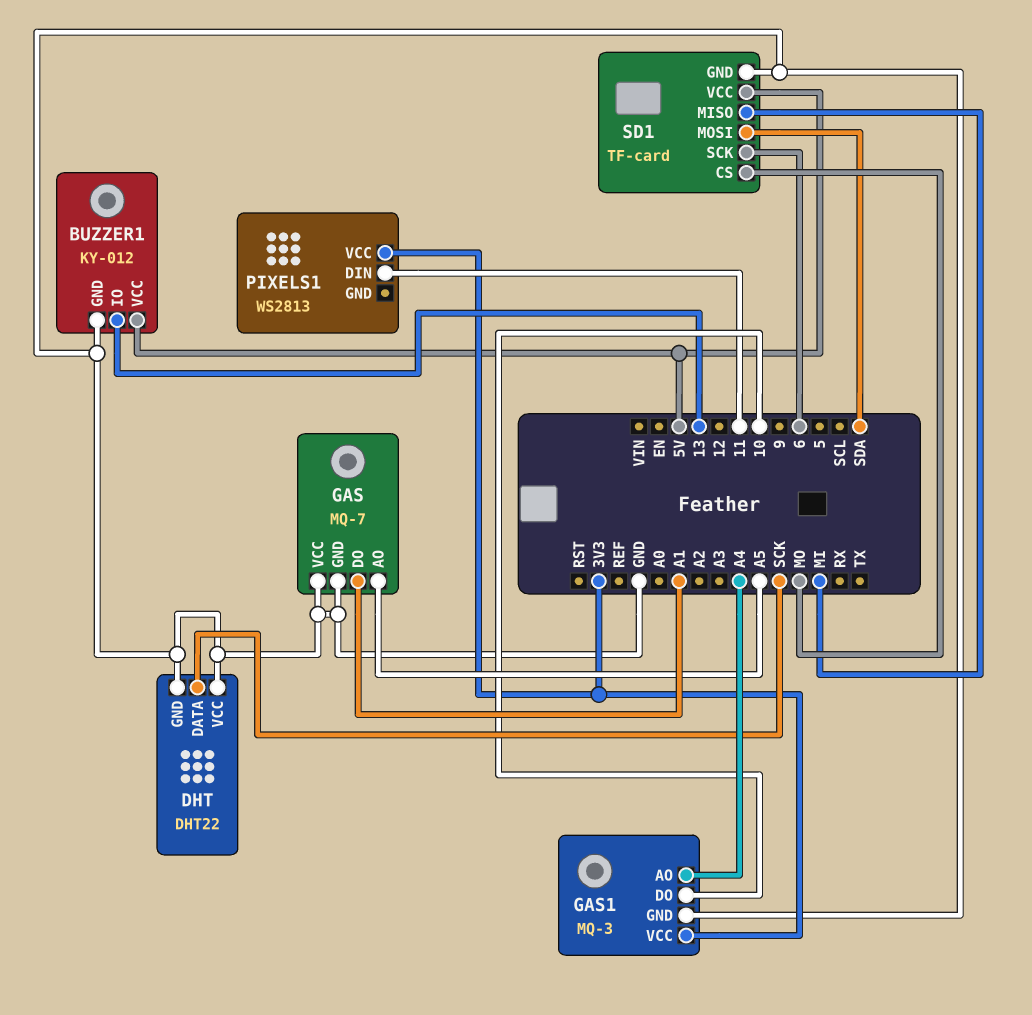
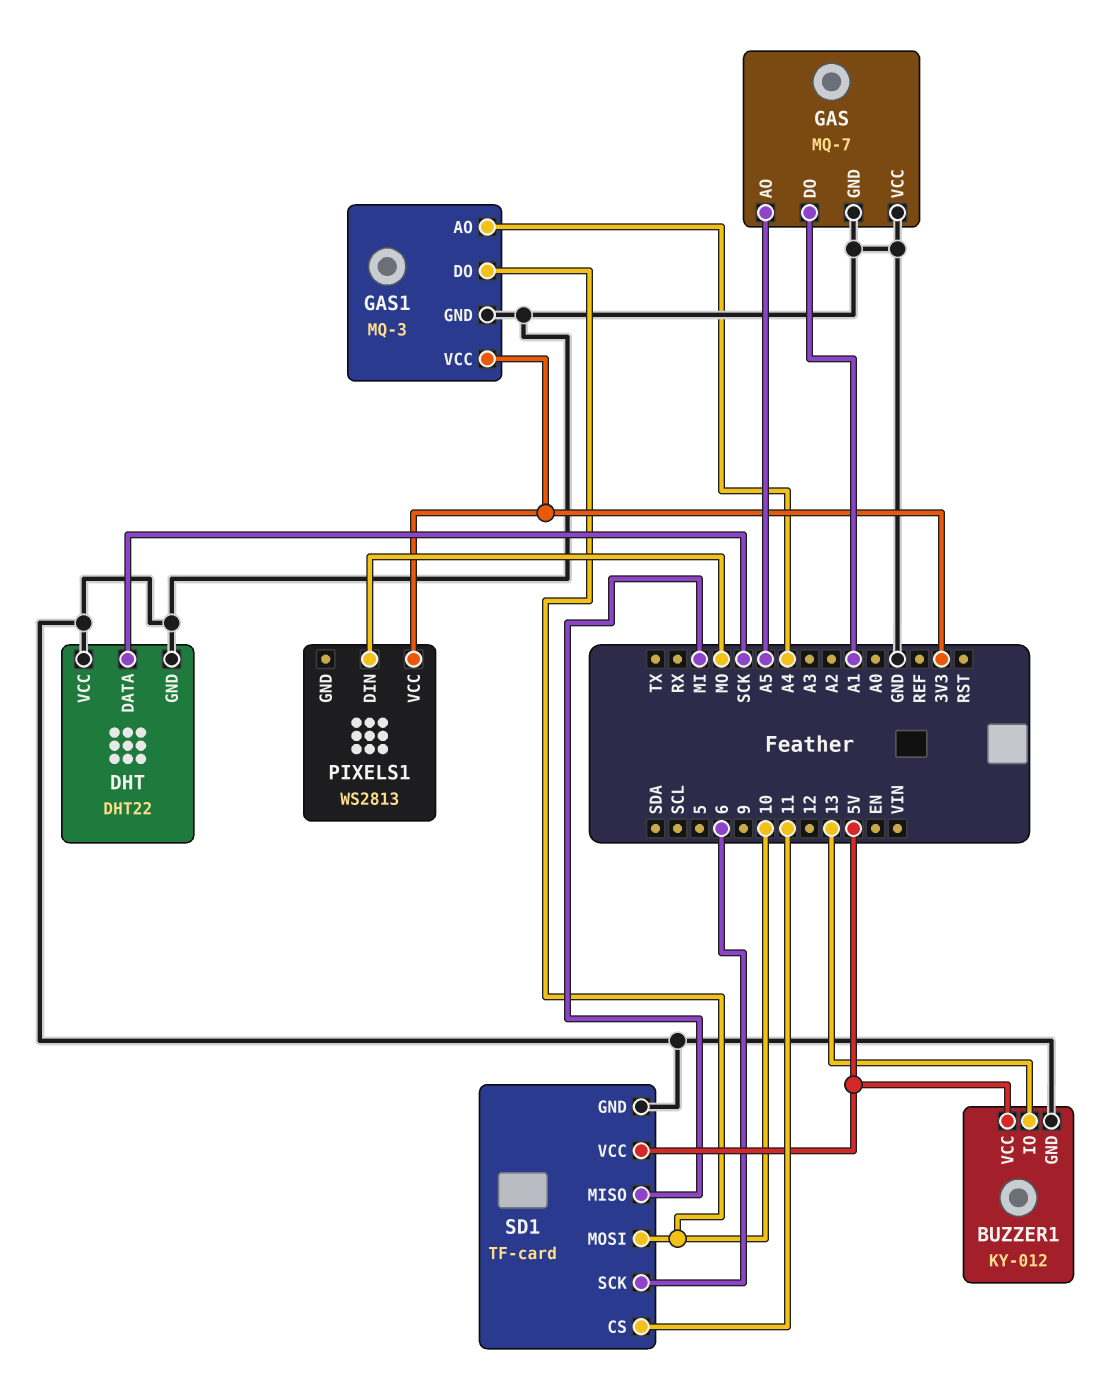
PIXELS1 pin DIN: 11 -> MO
SD1 pin CS: MO -> 11
SD1 pin MOSI: SDA -> 10

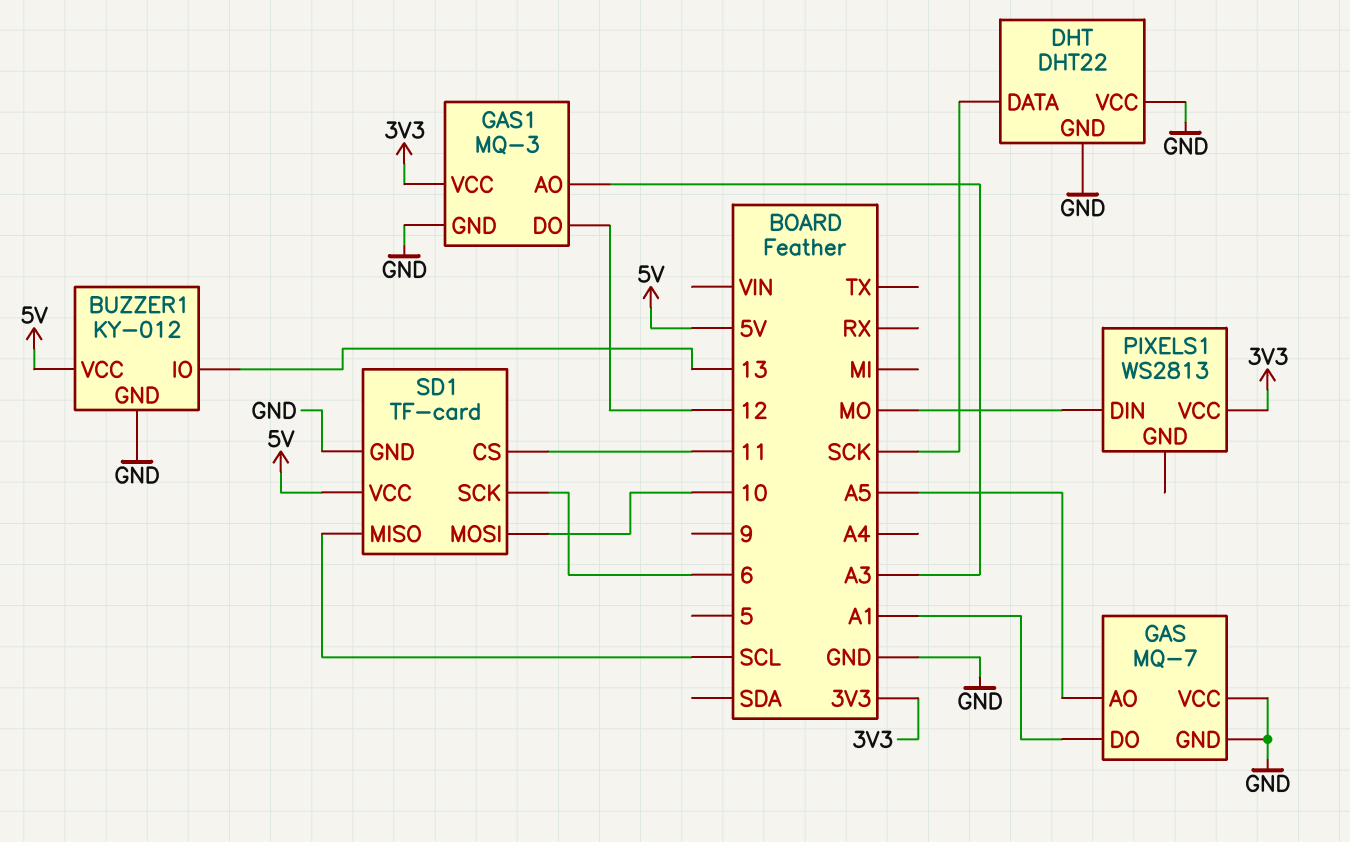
GAS1 pin AO: A4 -> A3
GAS1 pin DO: 10 -> 12
SD1 pin MISO: MI -> SCL

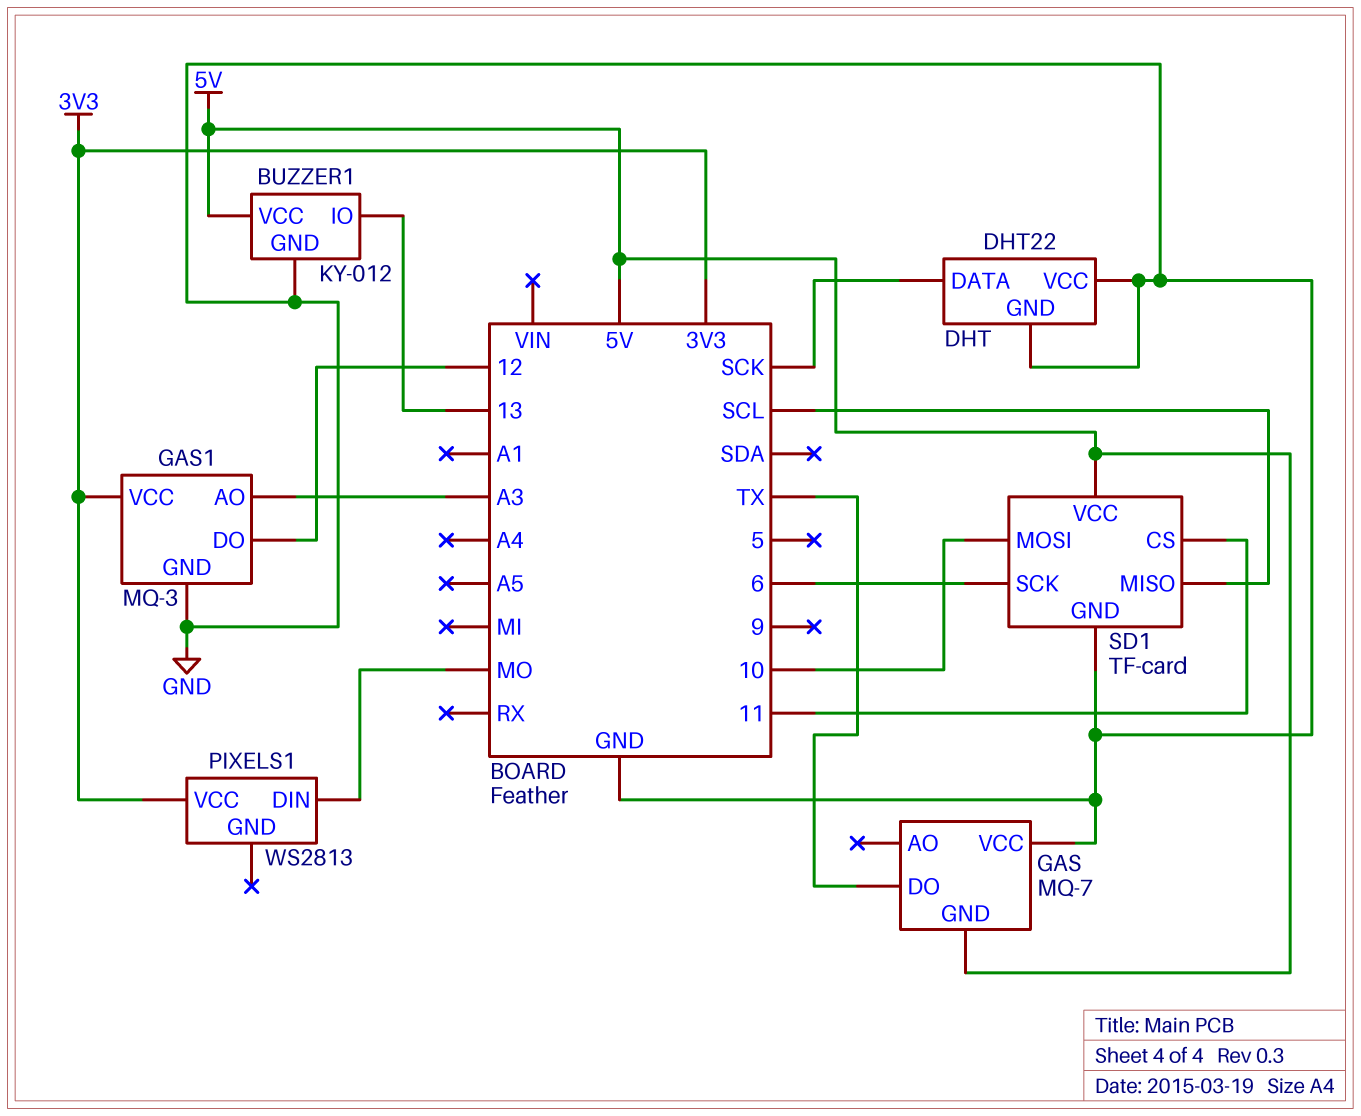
GAS pin AO: A5 -> none
GAS pin DO: A1 -> TX
GAS pin GND: GND -> 5V

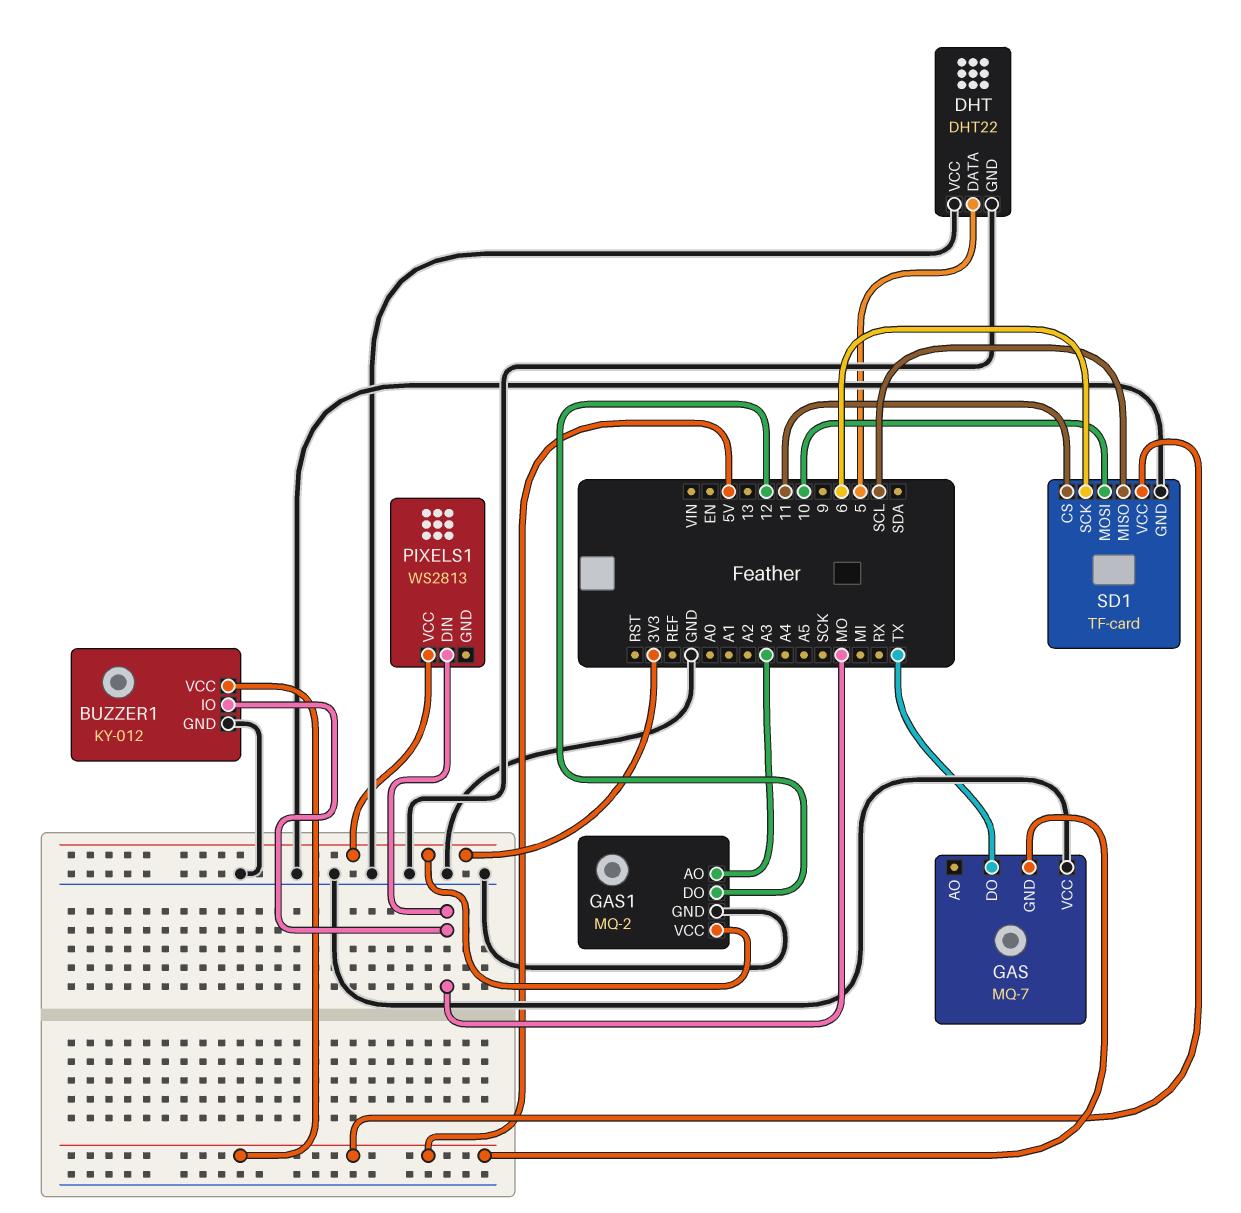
BUZZER1 pin IO: 13 -> MO
DHT pin DATA: SCK -> 5
GAS1: MQ-3 -> MQ-2

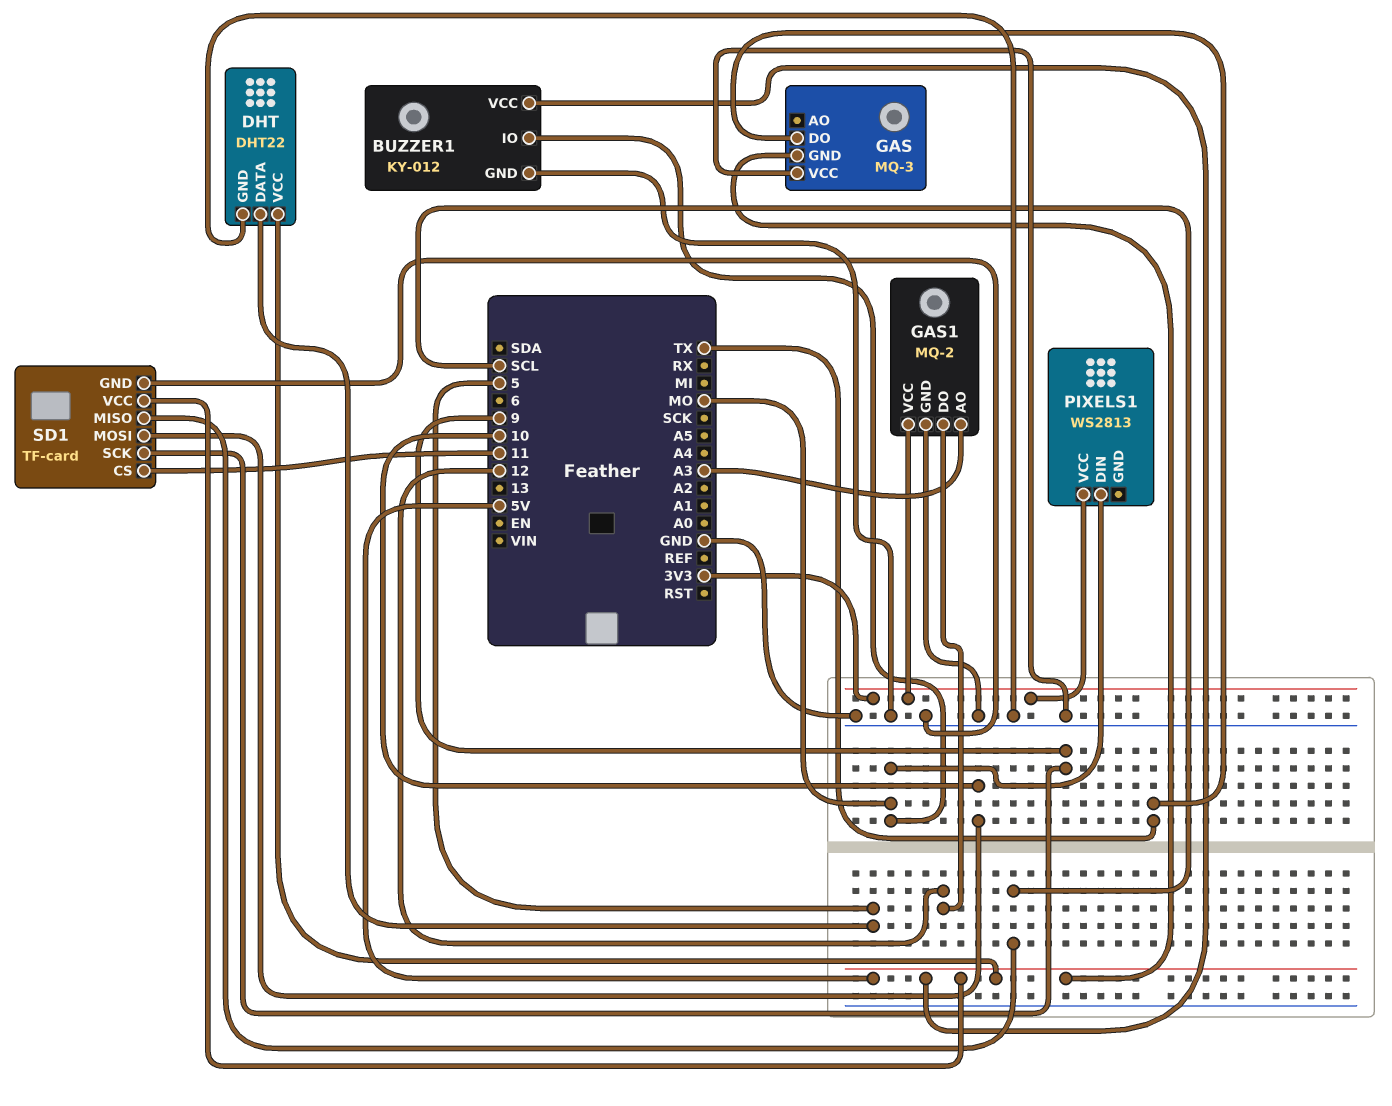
DHT pin VCC: GND -> 5V
GAS: MQ-7 -> MQ-3
SD1 pin SCK: 6 -> 9

